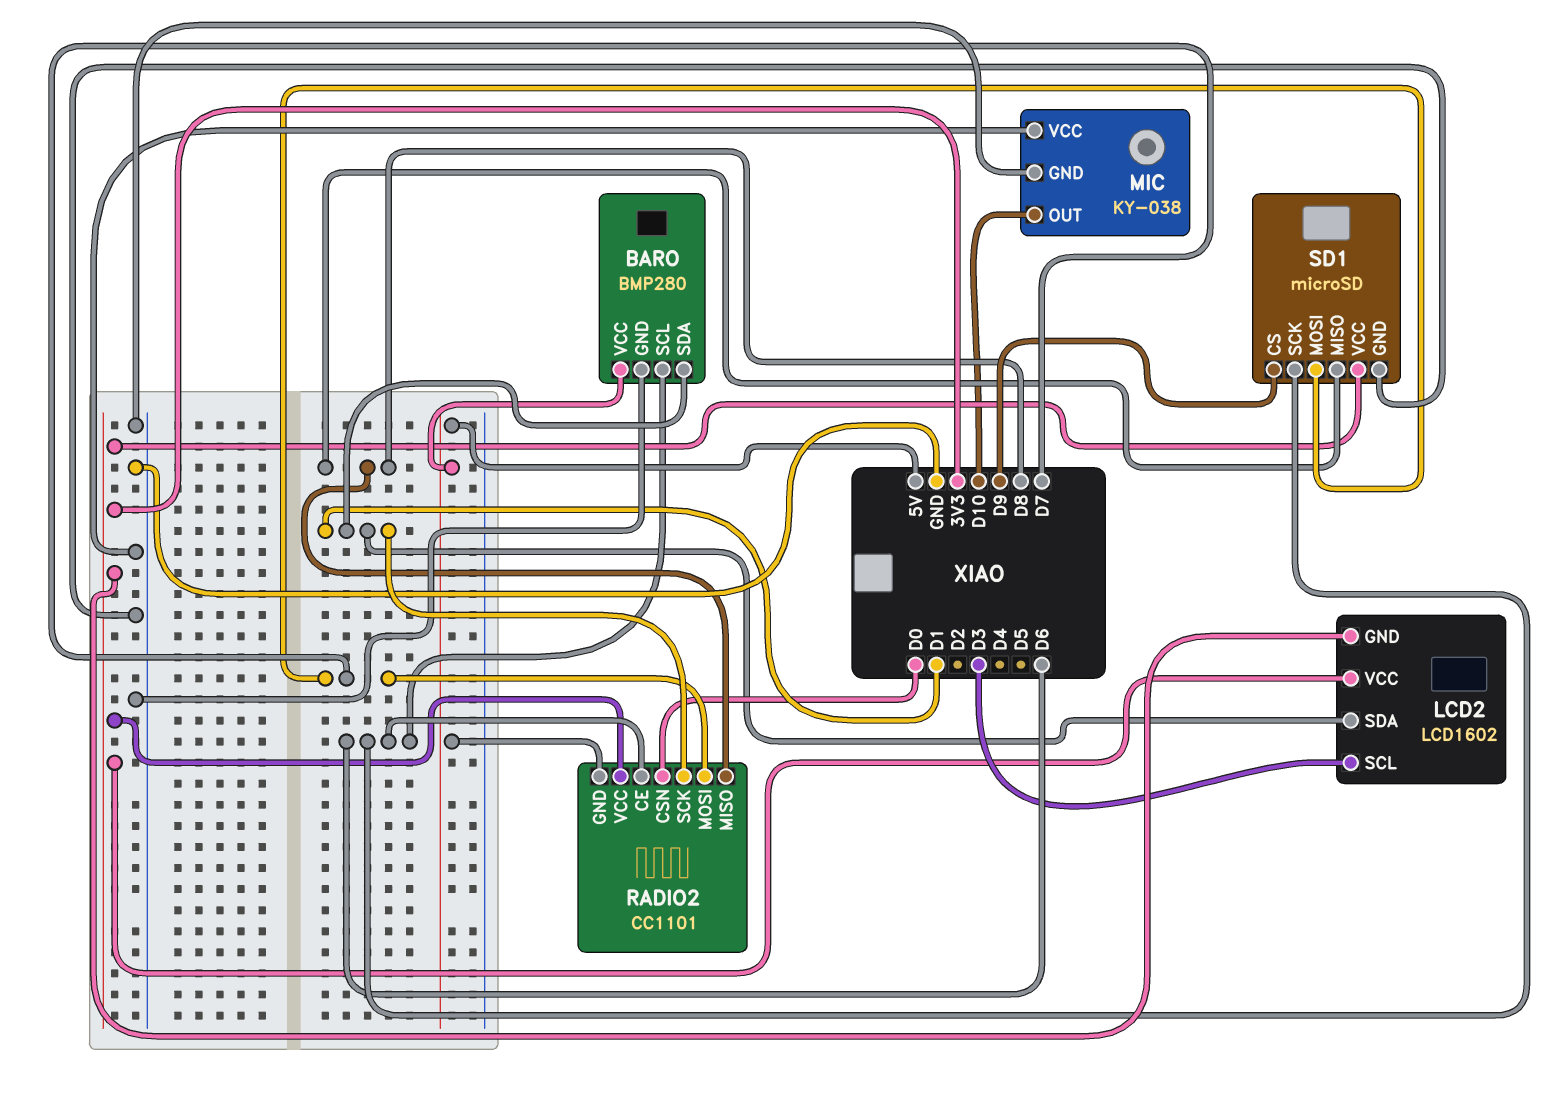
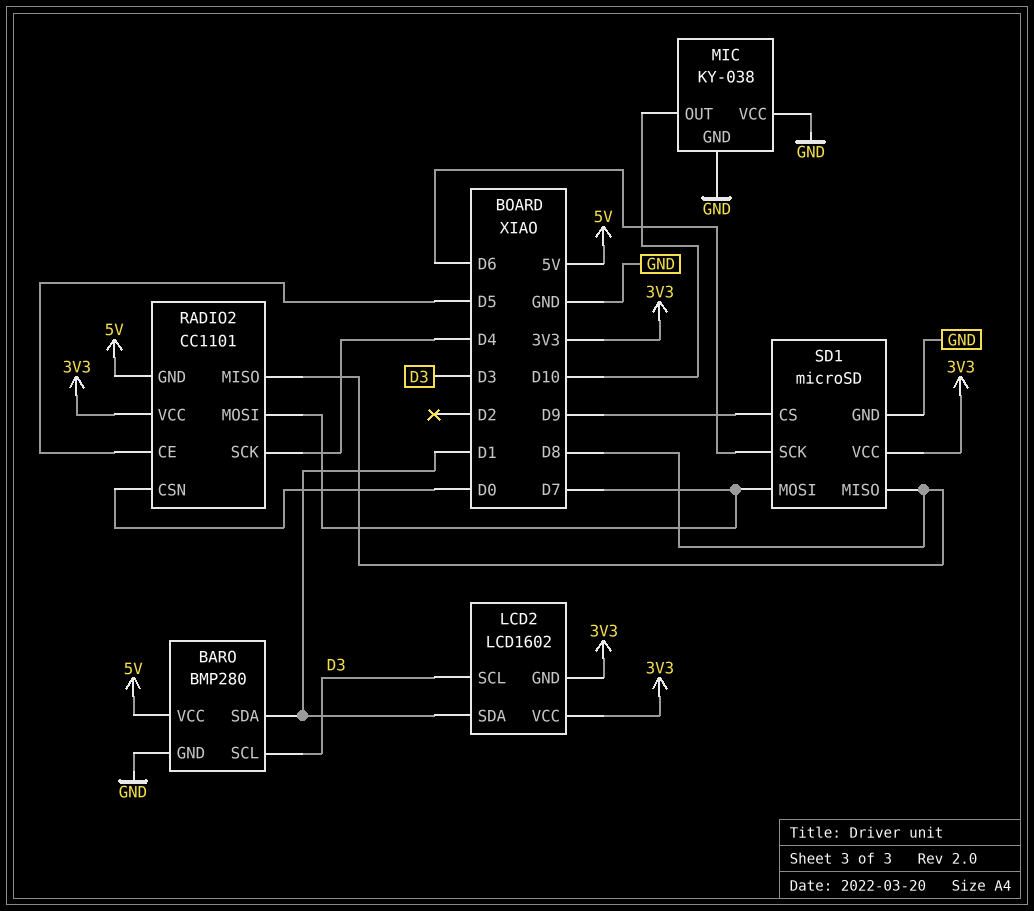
BARO pin SCL: D6 -> D3
RADIO2 pin CE: D6 -> D5
RADIO2 pin SCK: D1 -> D4

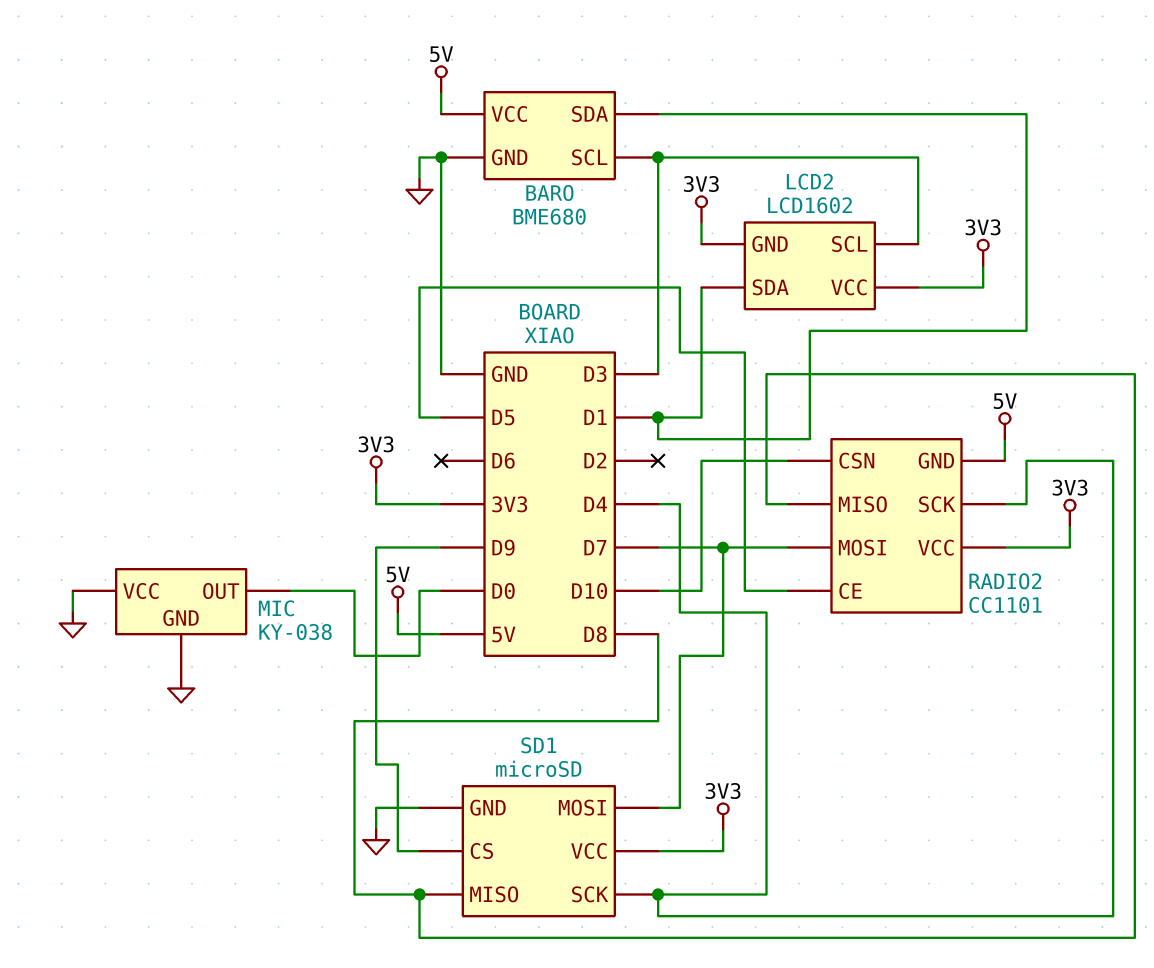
BARO: BMP280 -> BME680
MIC pin OUT: D10 -> D0
RADIO2 pin CSN: D0 -> D10
SD1 pin SCK: D6 -> D4

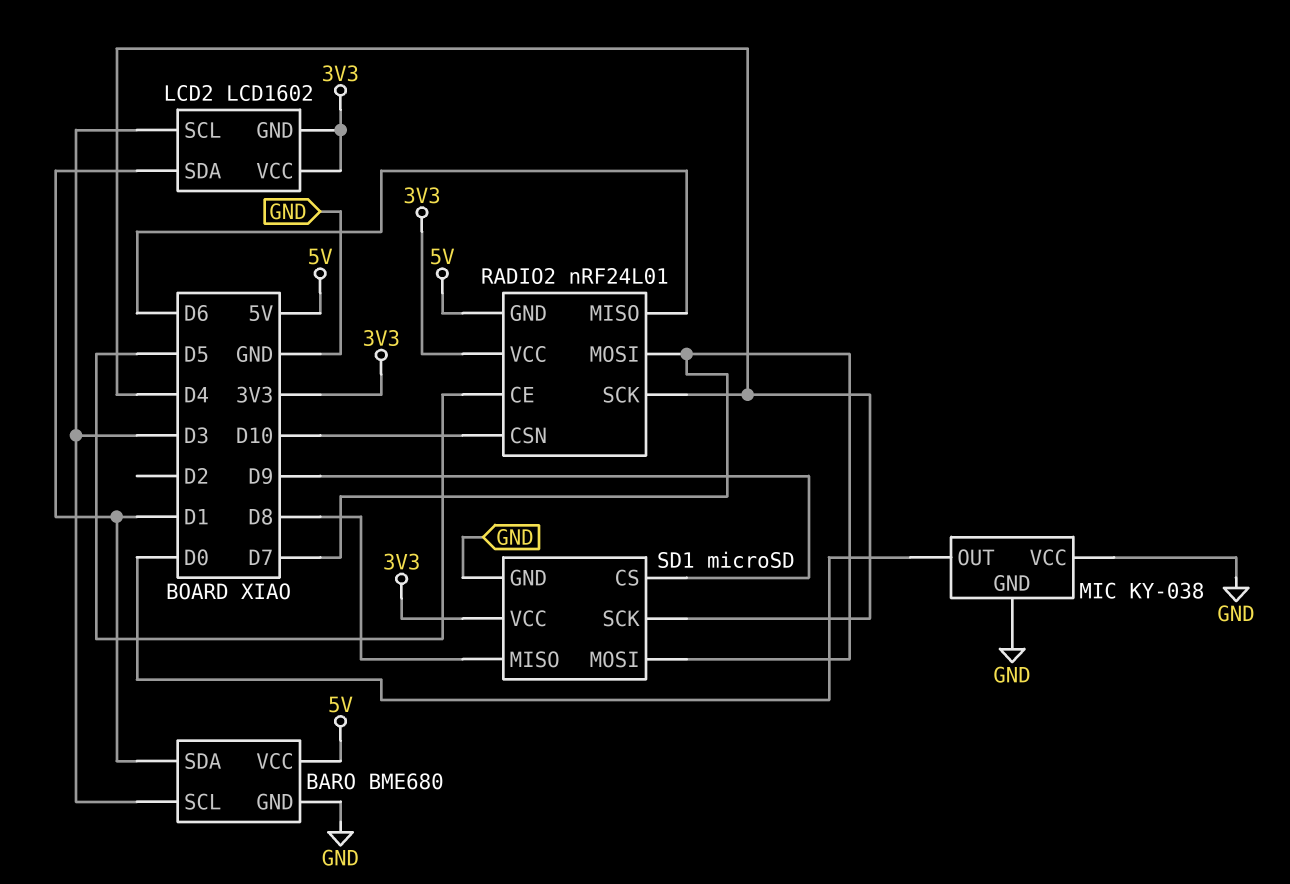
RADIO2: CC1101 -> nRF24L01
RADIO2 pin MISO: D8 -> D6

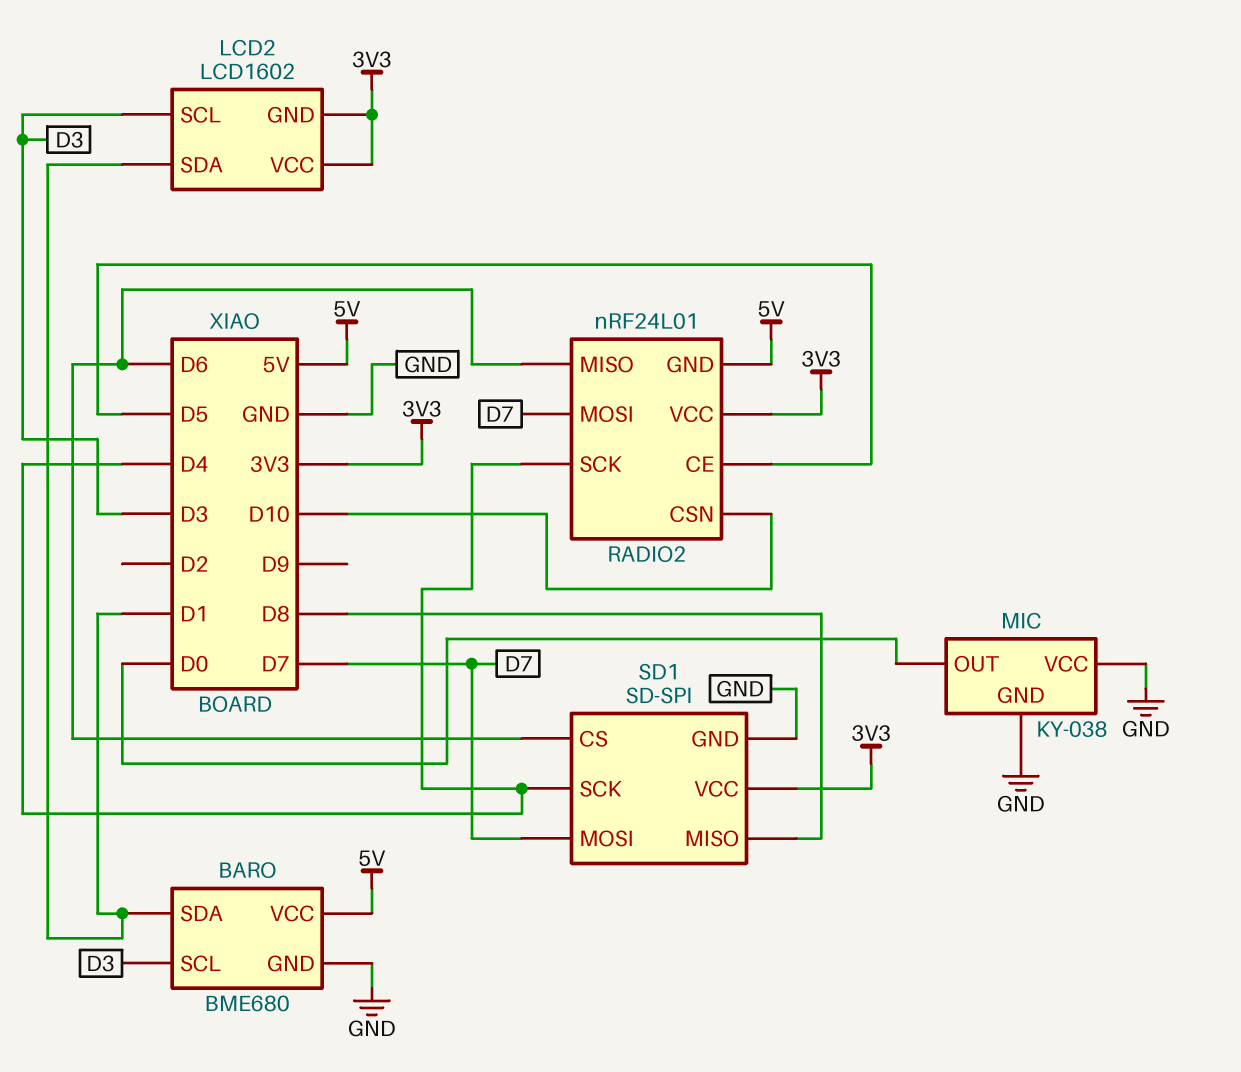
SD1: microSD -> SD-SPI
SD1 pin CS: D9 -> D6

